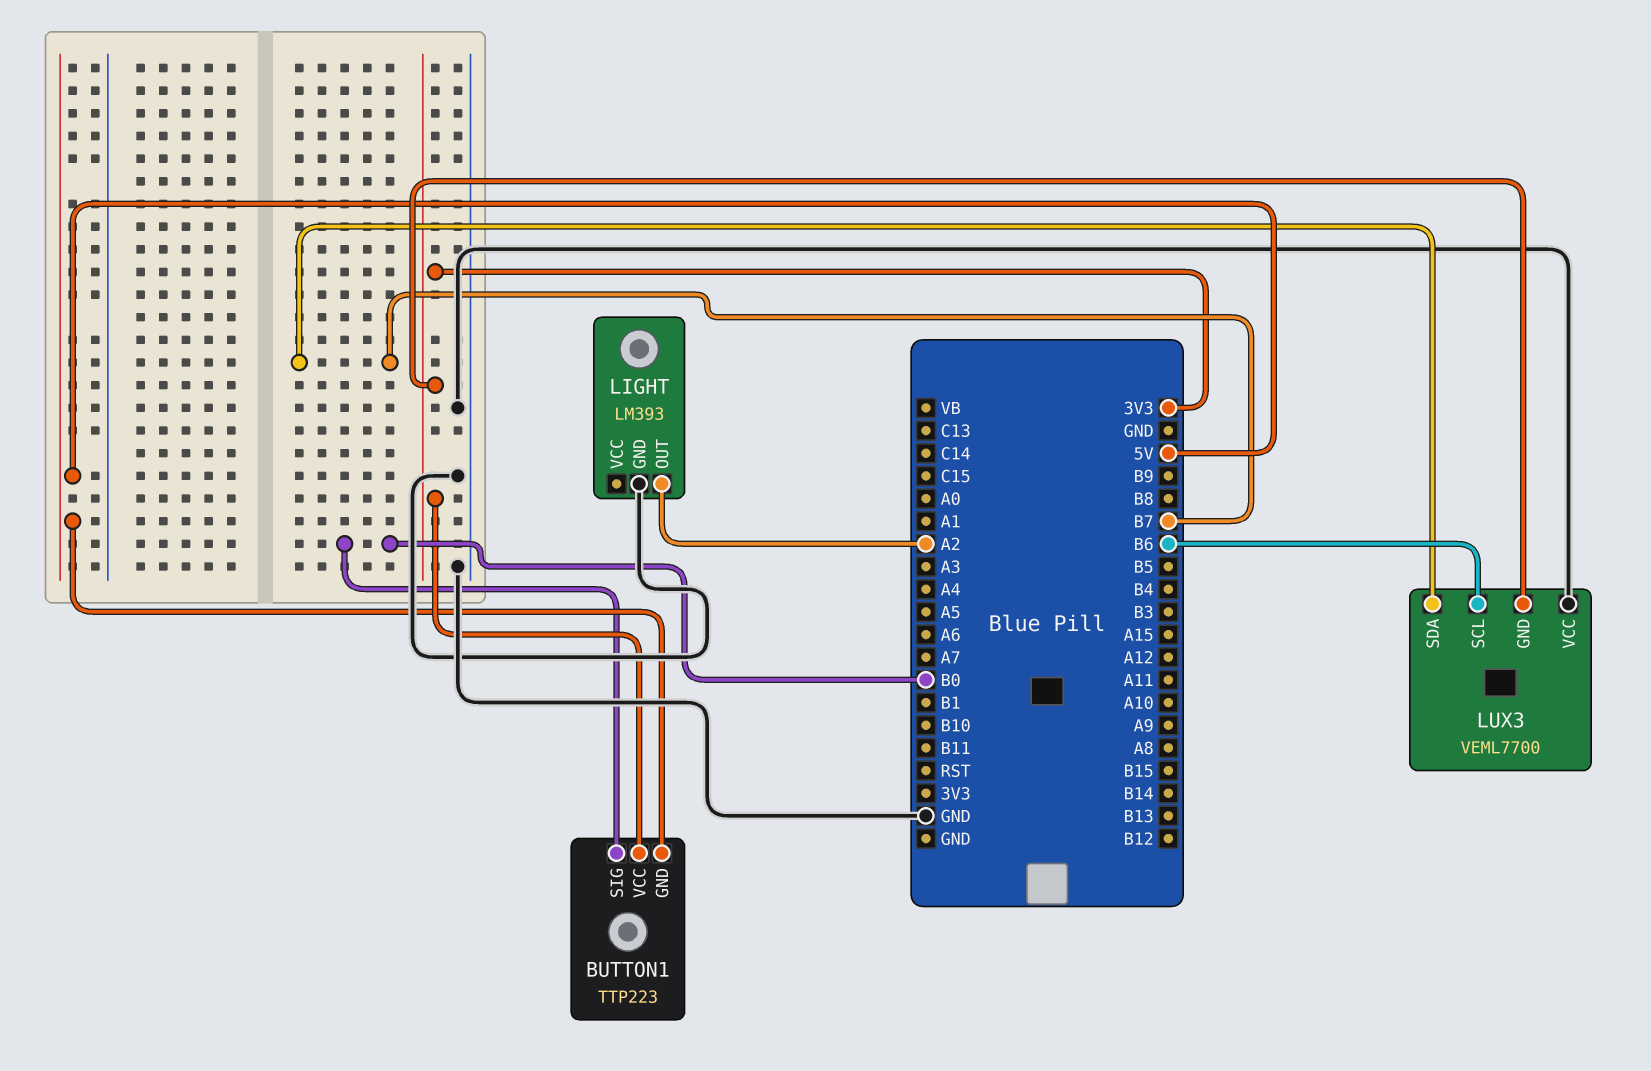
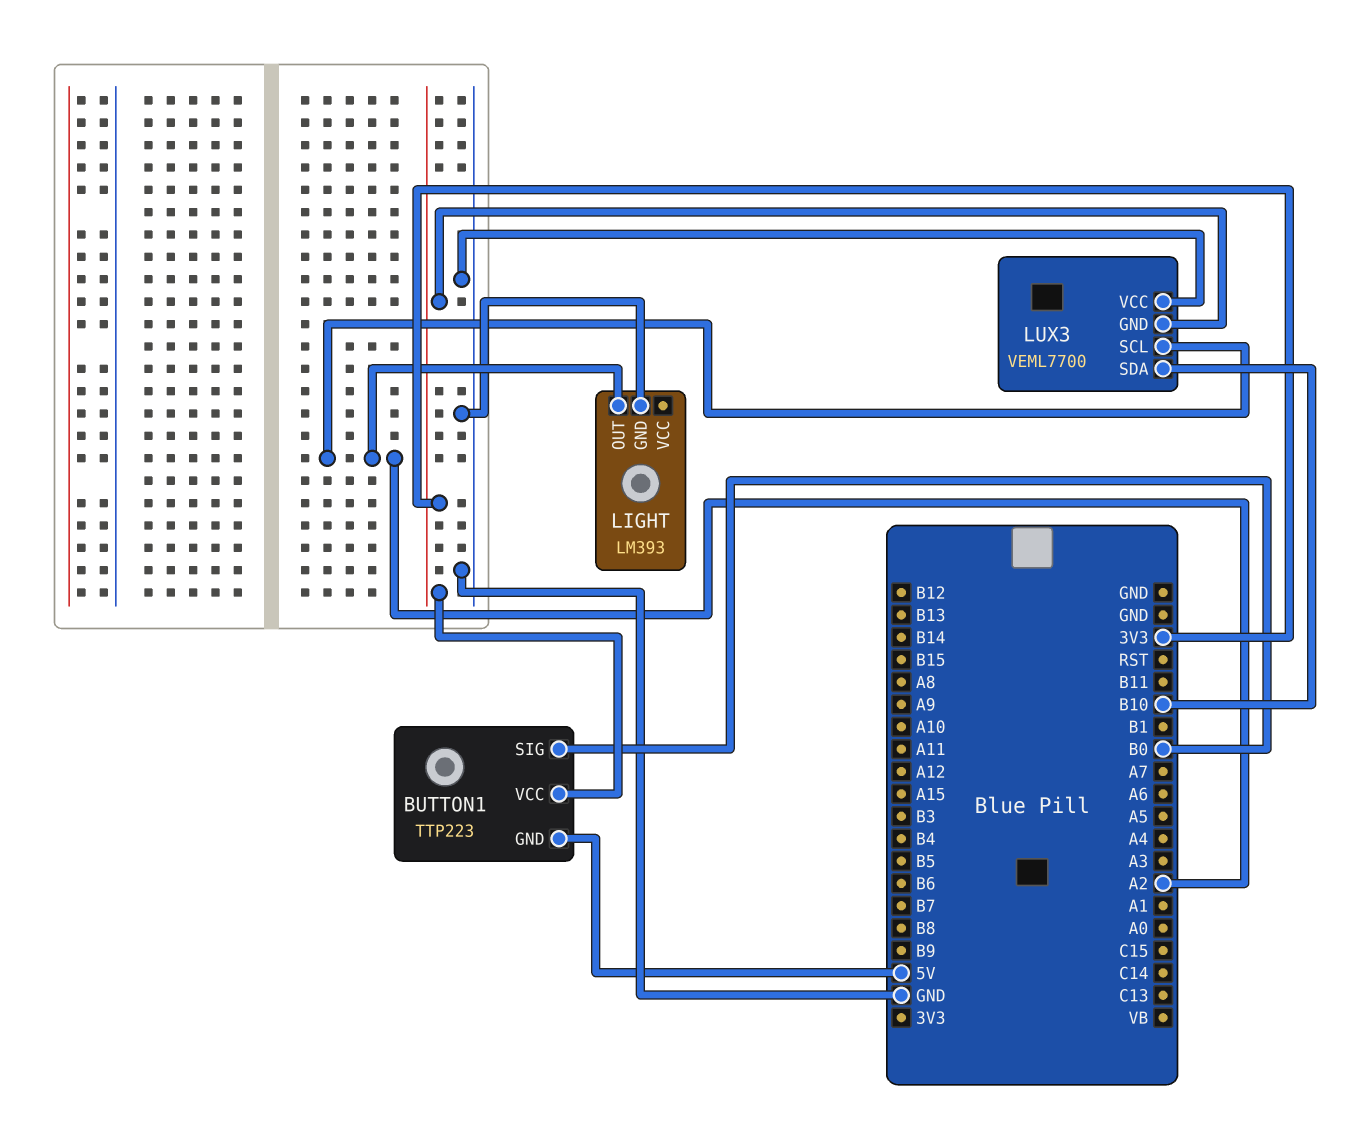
LUX3 pin SCL: B6 -> A2
LUX3 pin SDA: B7 -> B10

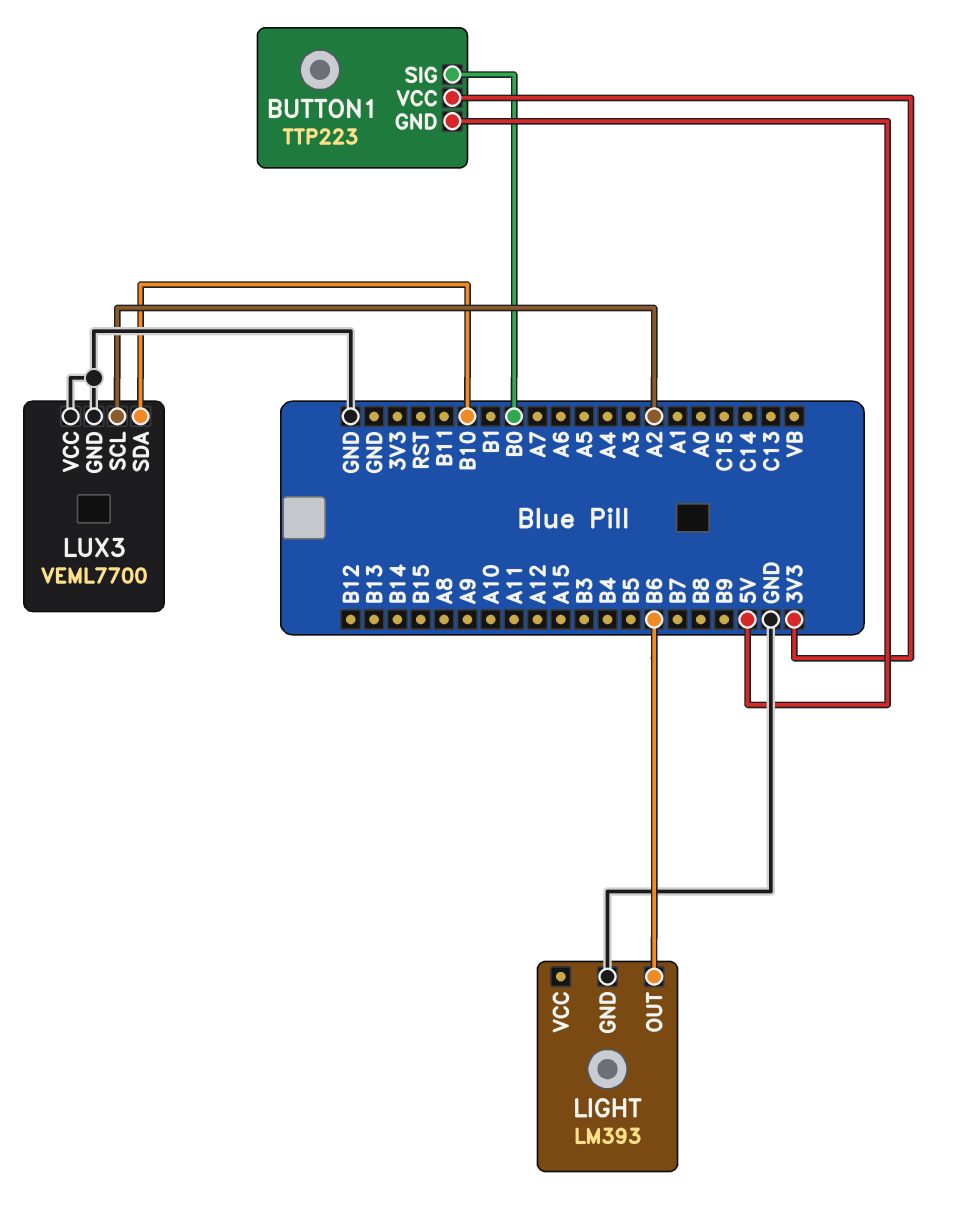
LIGHT pin OUT: A2 -> B6
LUX3 pin GND: 3V3 -> GND

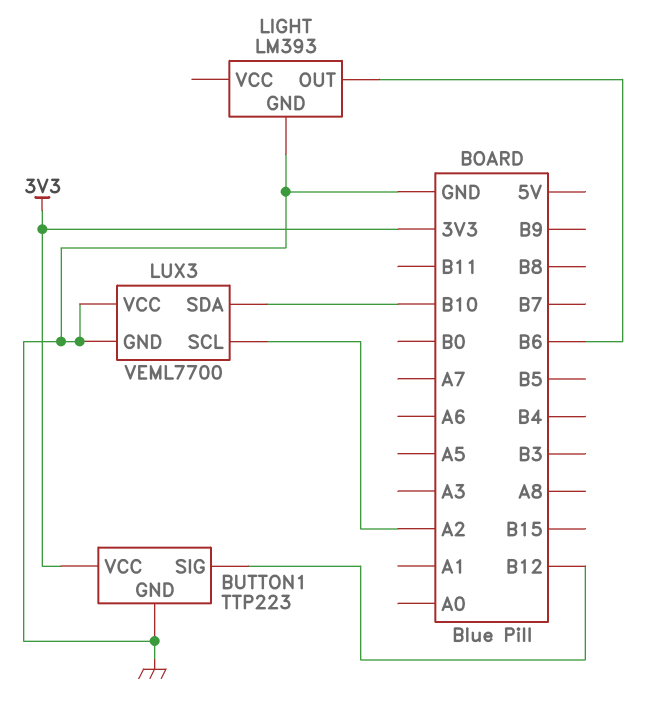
BUTTON1 pin GND: 5V -> GND
BUTTON1 pin SIG: B0 -> B12

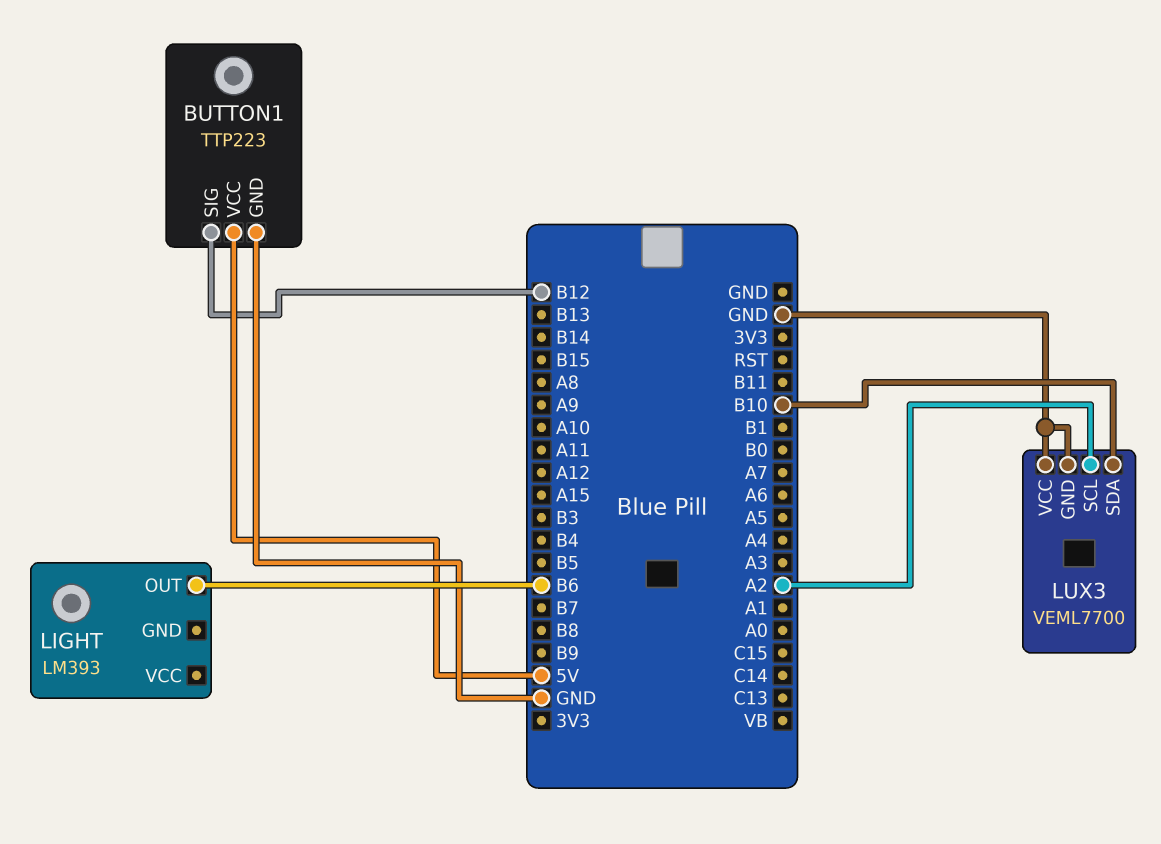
BUTTON1 pin VCC: 3V3 -> 5V
LIGHT pin GND: GND -> none

